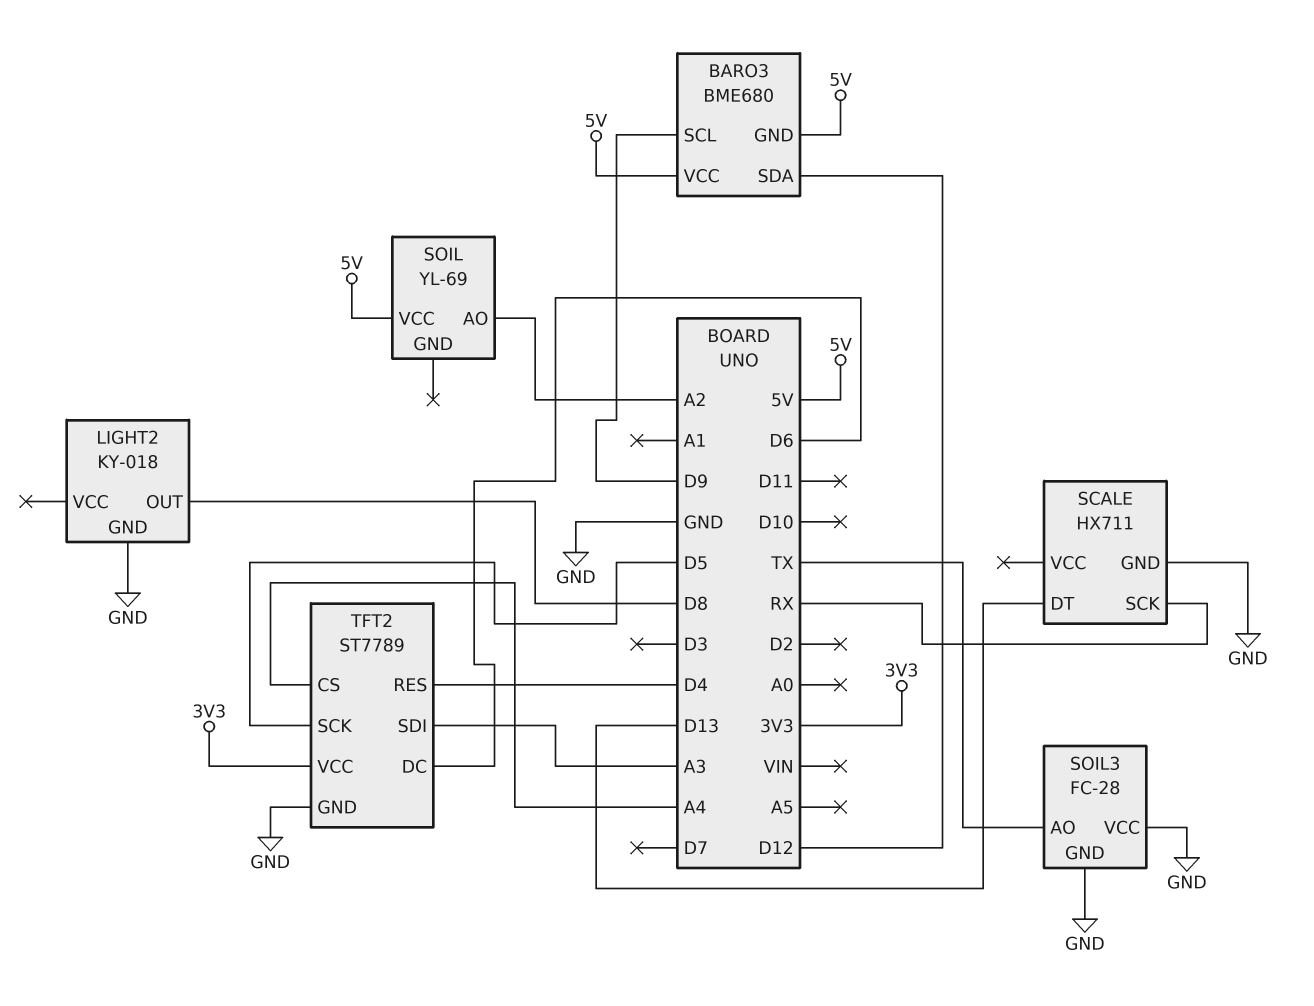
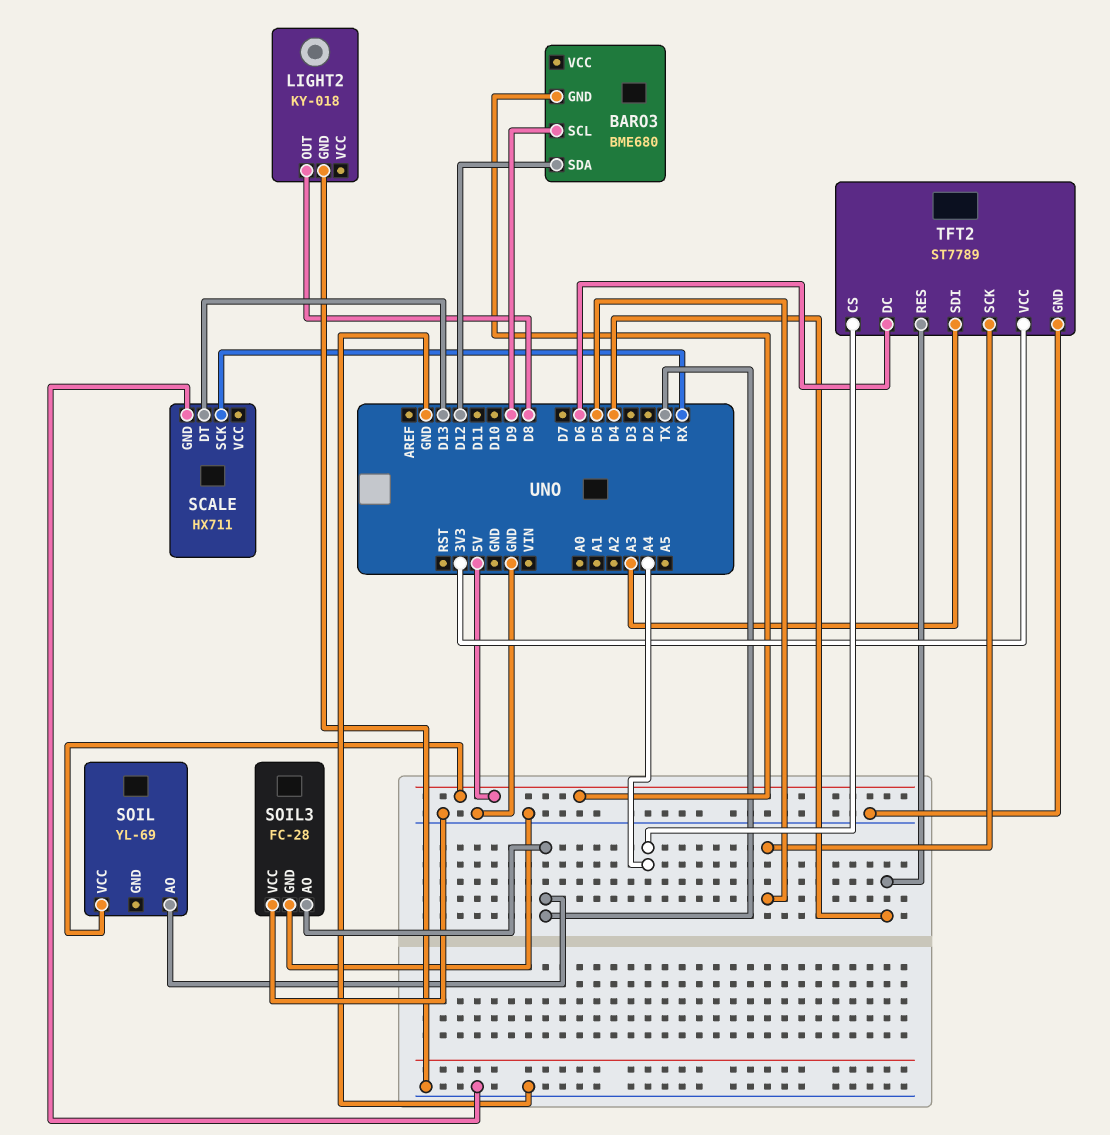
BARO3 pin VCC: 5V -> none
SOIL pin AO: A2 -> TX

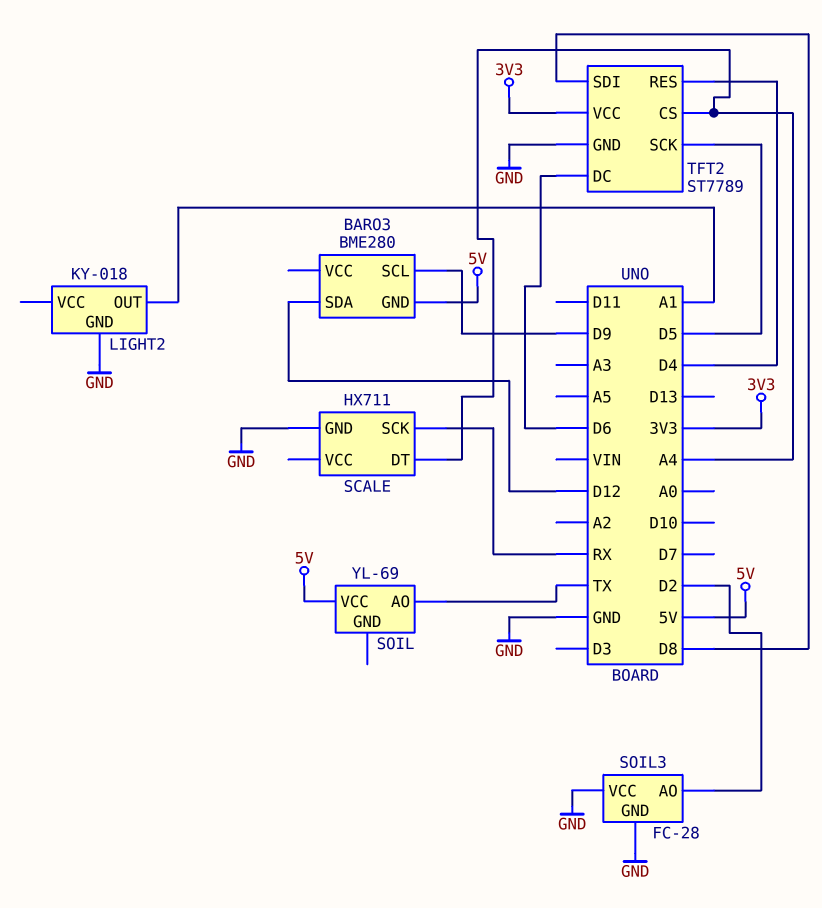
BARO3: BME680 -> BME280
LIGHT2 pin OUT: D8 -> A1
SCALE pin DT: D13 -> A4
SOIL3 pin AO: TX -> D2
TFT2 pin SDI: A3 -> D8

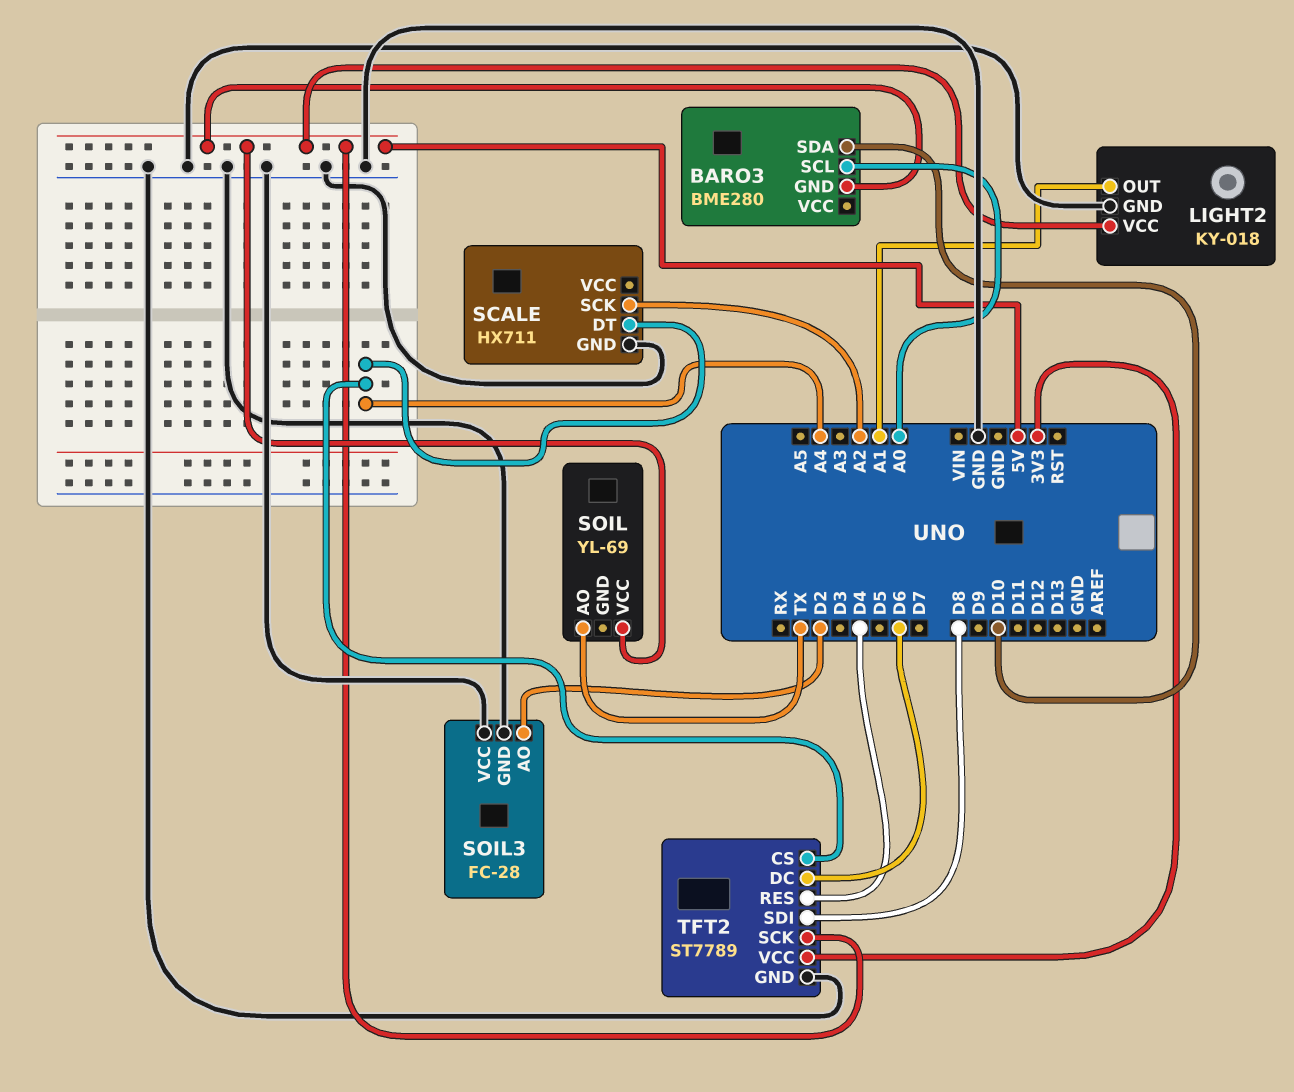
BARO3 pin SCL: D9 -> A0
BARO3 pin SDA: D12 -> D10
LIGHT2 pin VCC: none -> 5V
SCALE pin SCK: RX -> A2
TFT2 pin SCK: D5 -> 5V

